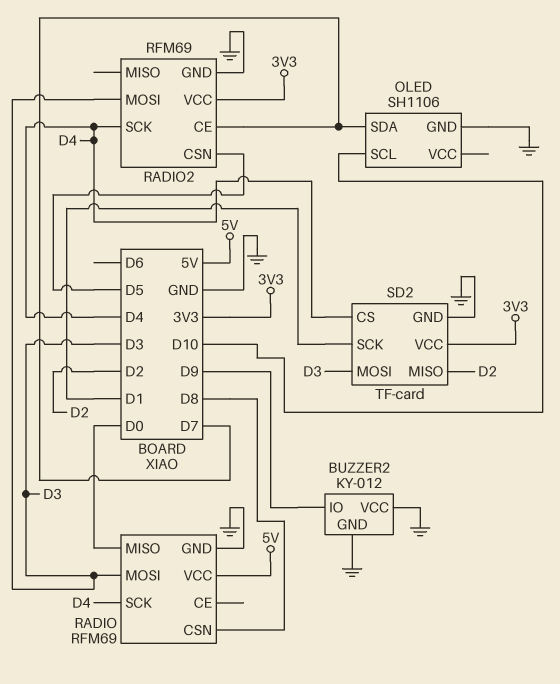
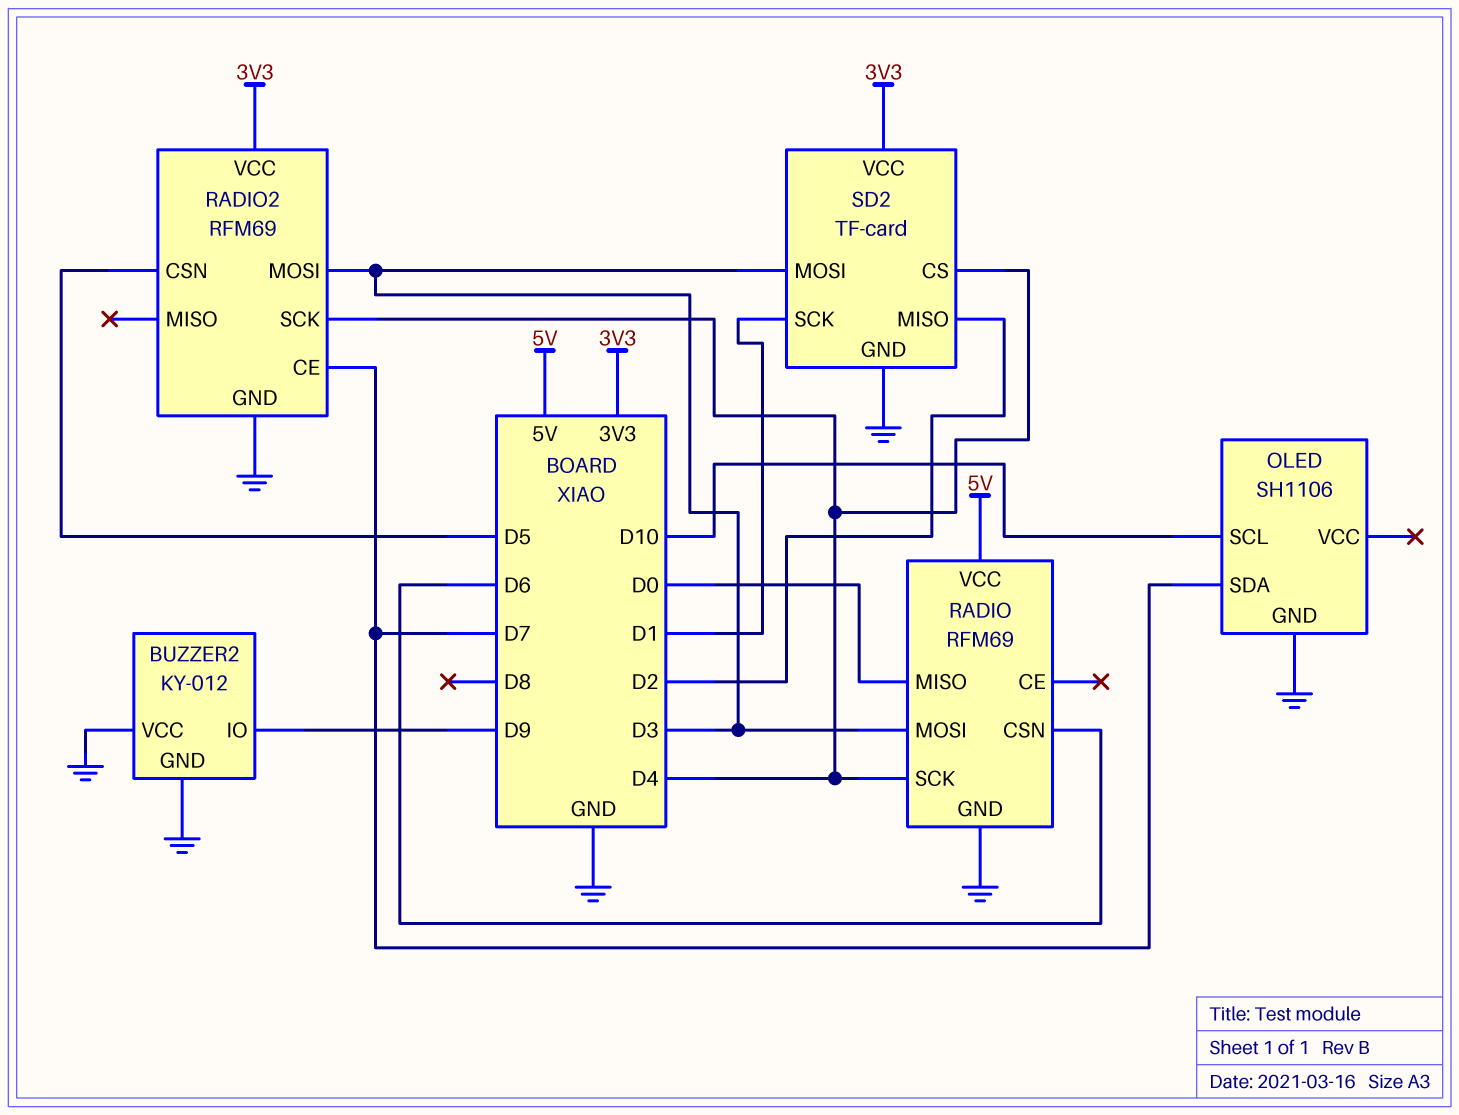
RADIO pin CSN: D8 -> D6

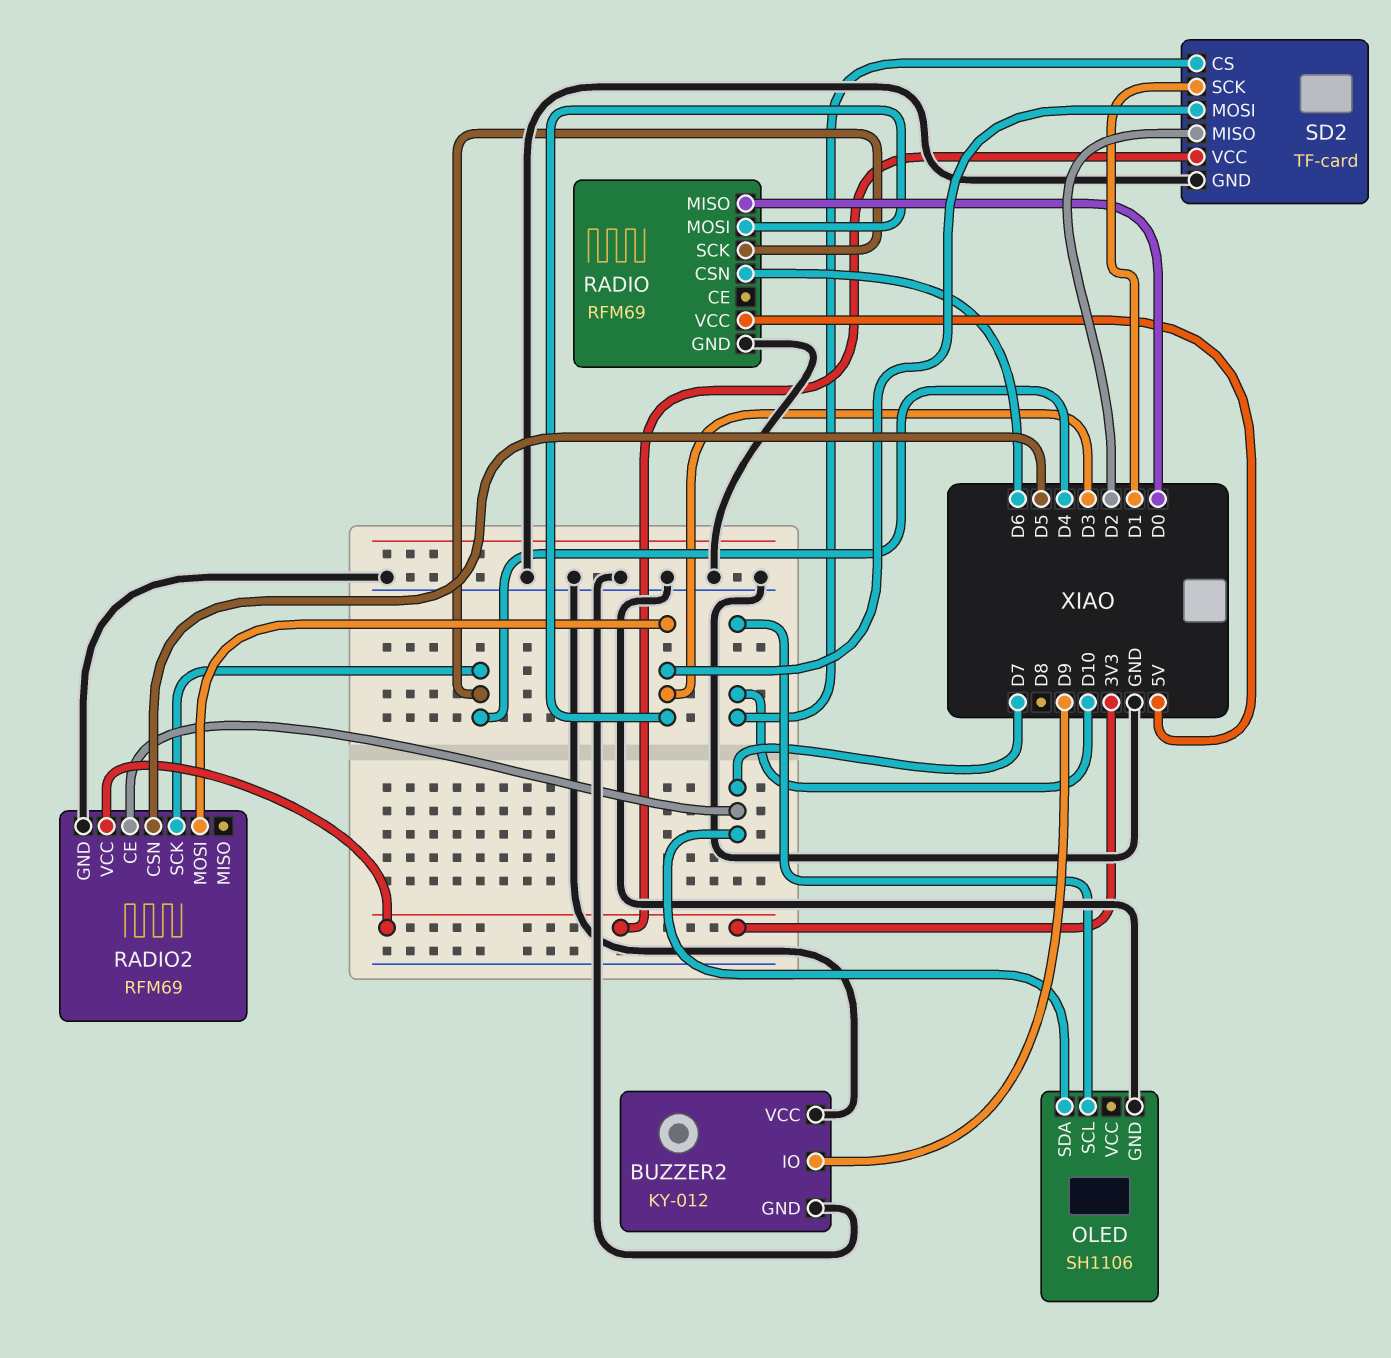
SD2 pin CS: D4 -> D10

